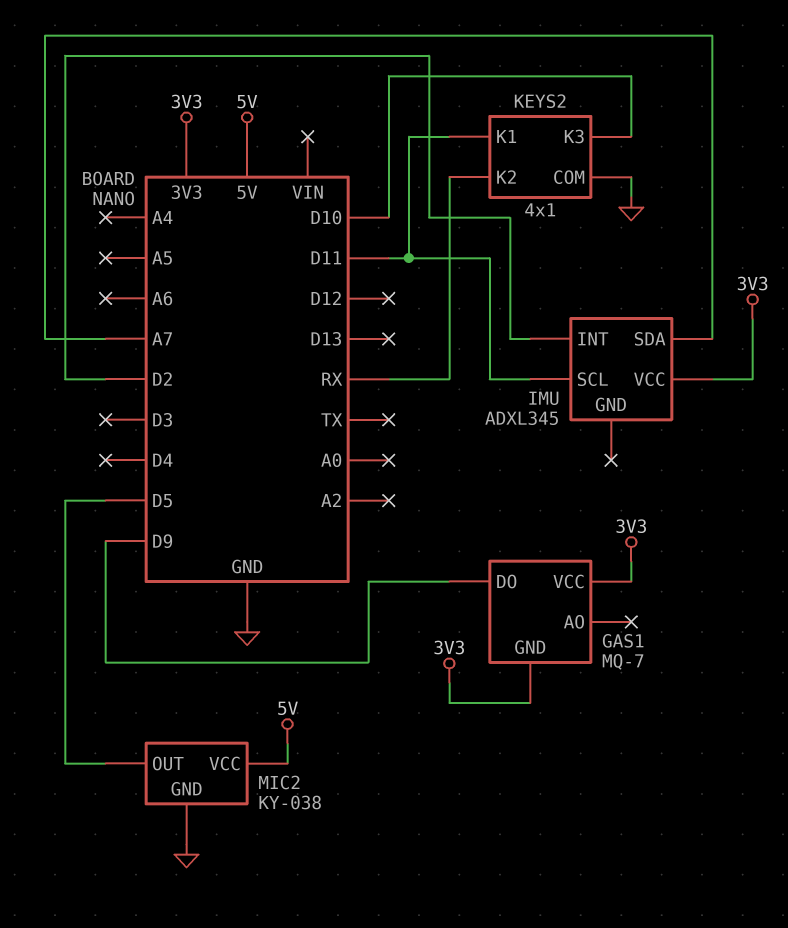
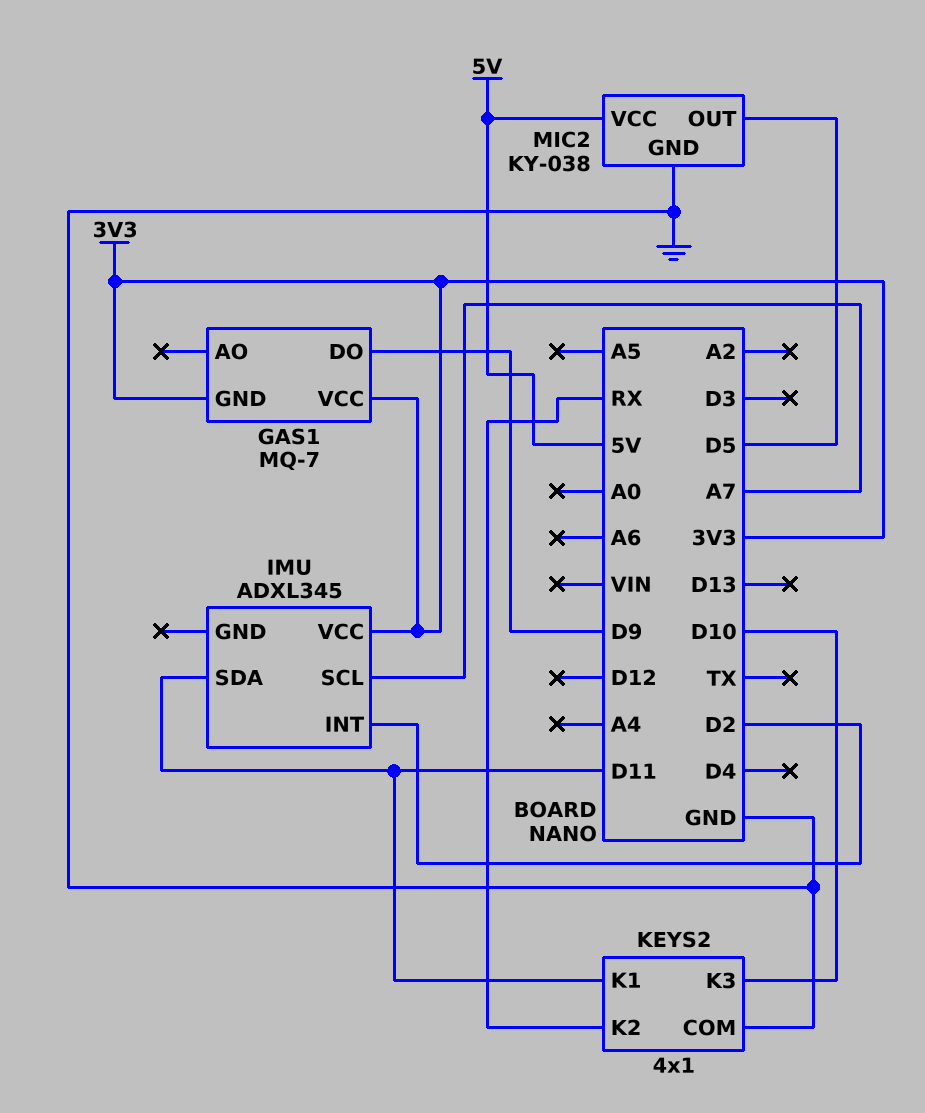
IMU pin SCL: D11 -> A7
IMU pin SDA: A7 -> D11

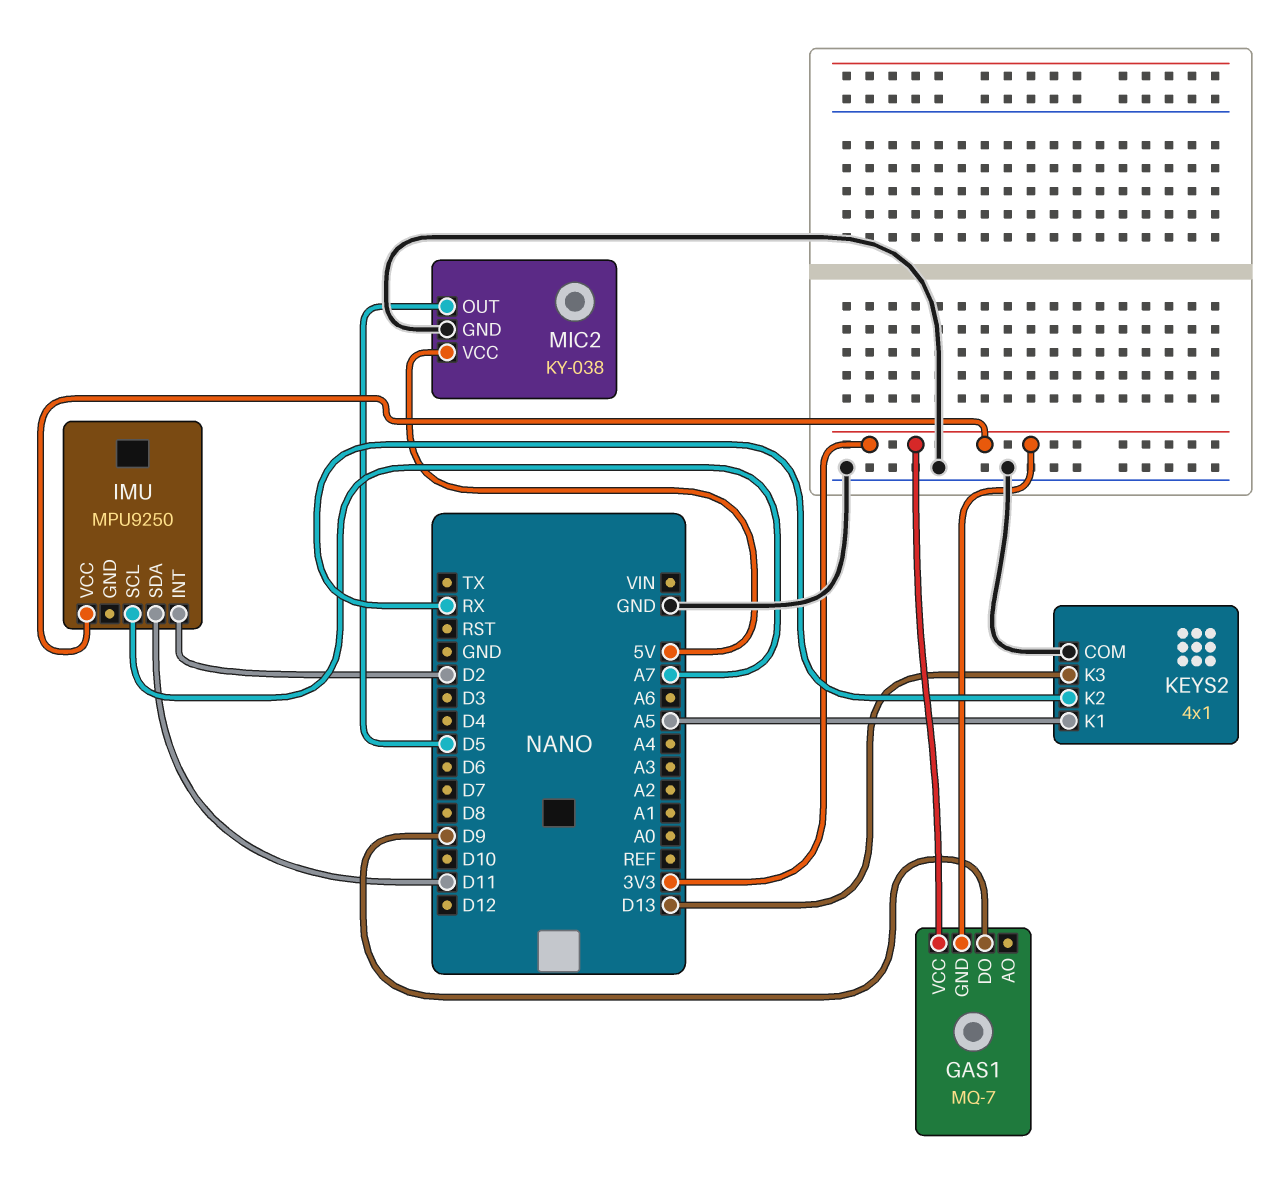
IMU: ADXL345 -> MPU9250
KEYS2 pin K1: D11 -> A5
KEYS2 pin K3: D10 -> D13

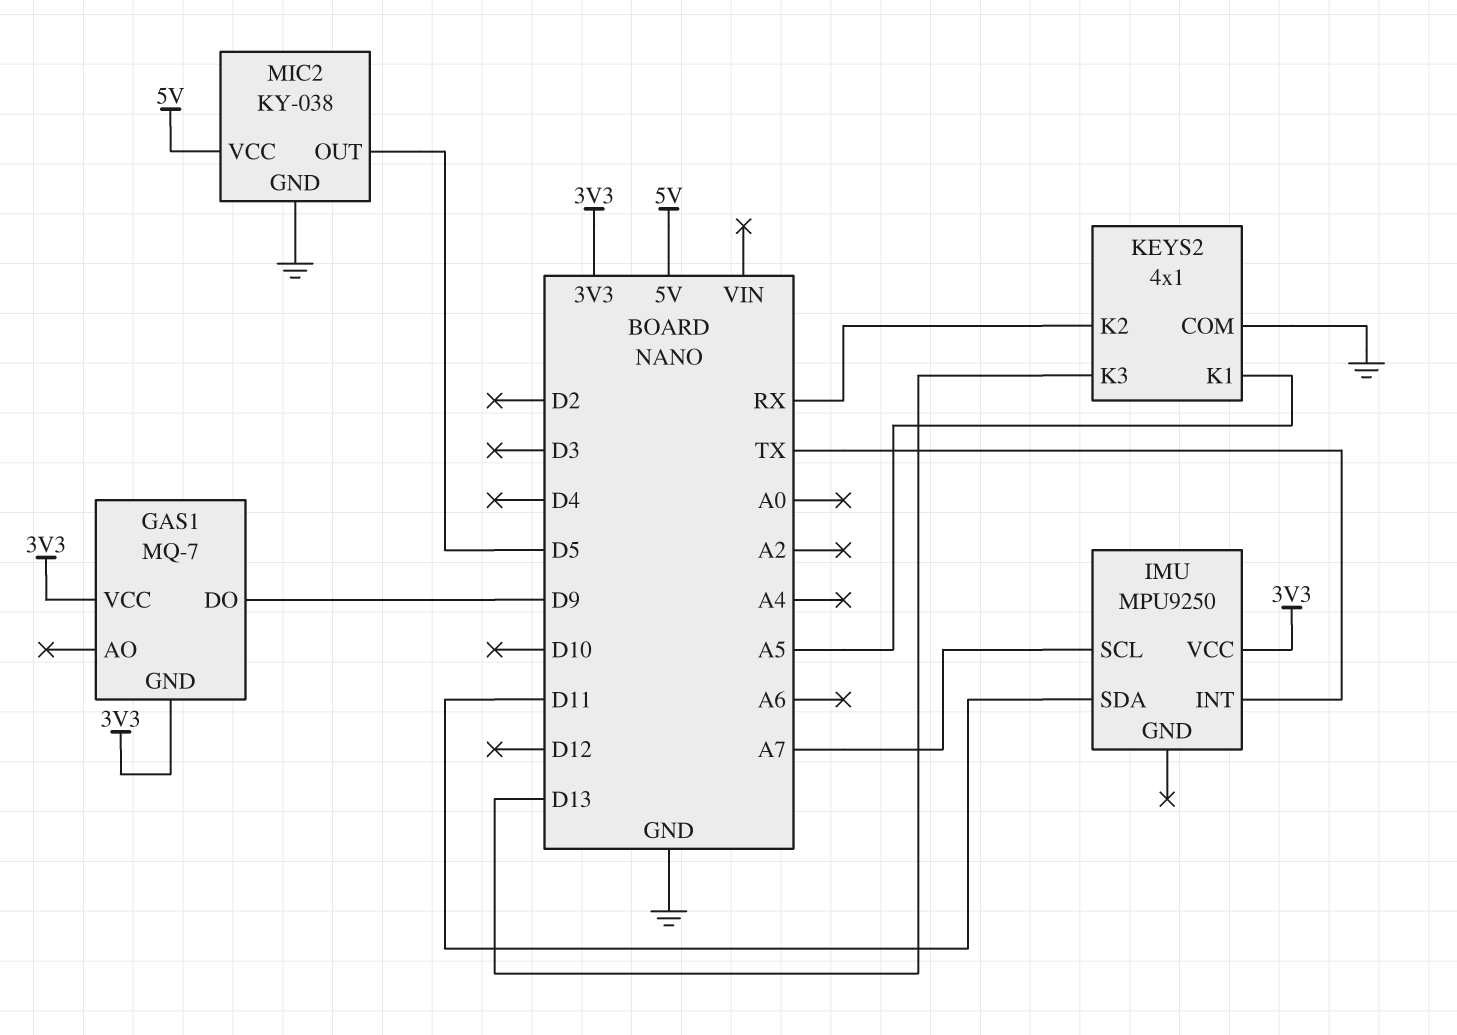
IMU pin INT: D2 -> TX

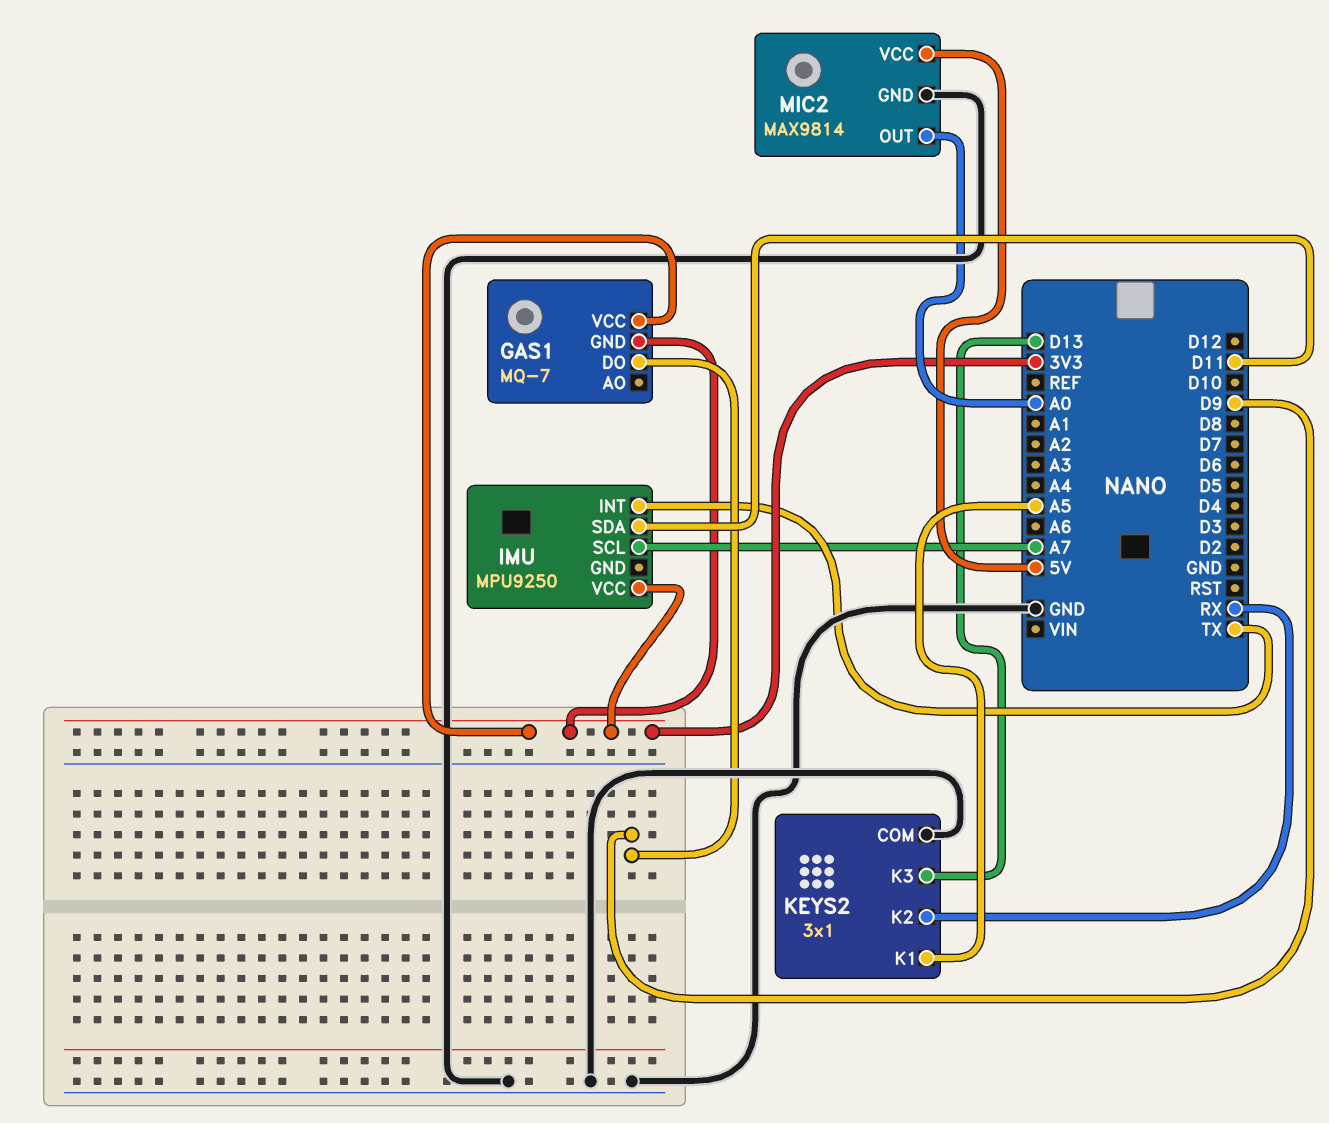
KEYS2: 4x1 -> 3x1
MIC2: KY-038 -> MAX9814
MIC2 pin OUT: D5 -> A0

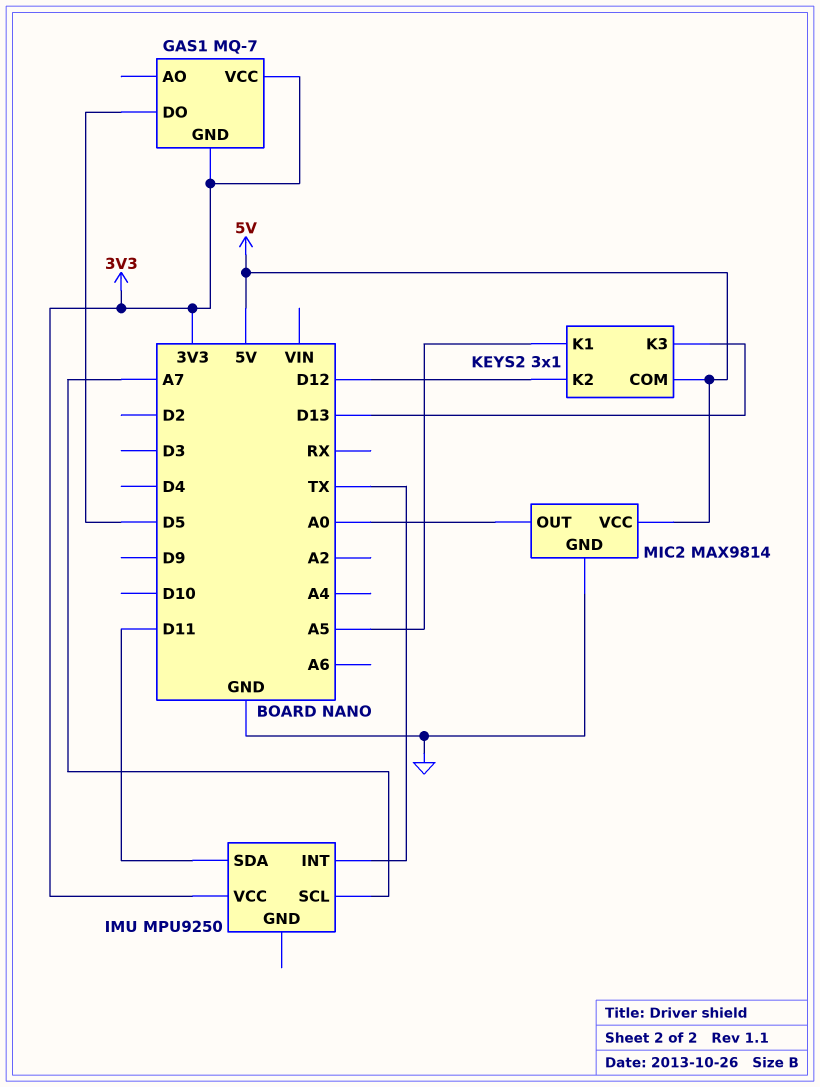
GAS1 pin DO: D9 -> D5
KEYS2 pin COM: GND -> 5V
KEYS2 pin K2: RX -> D12

